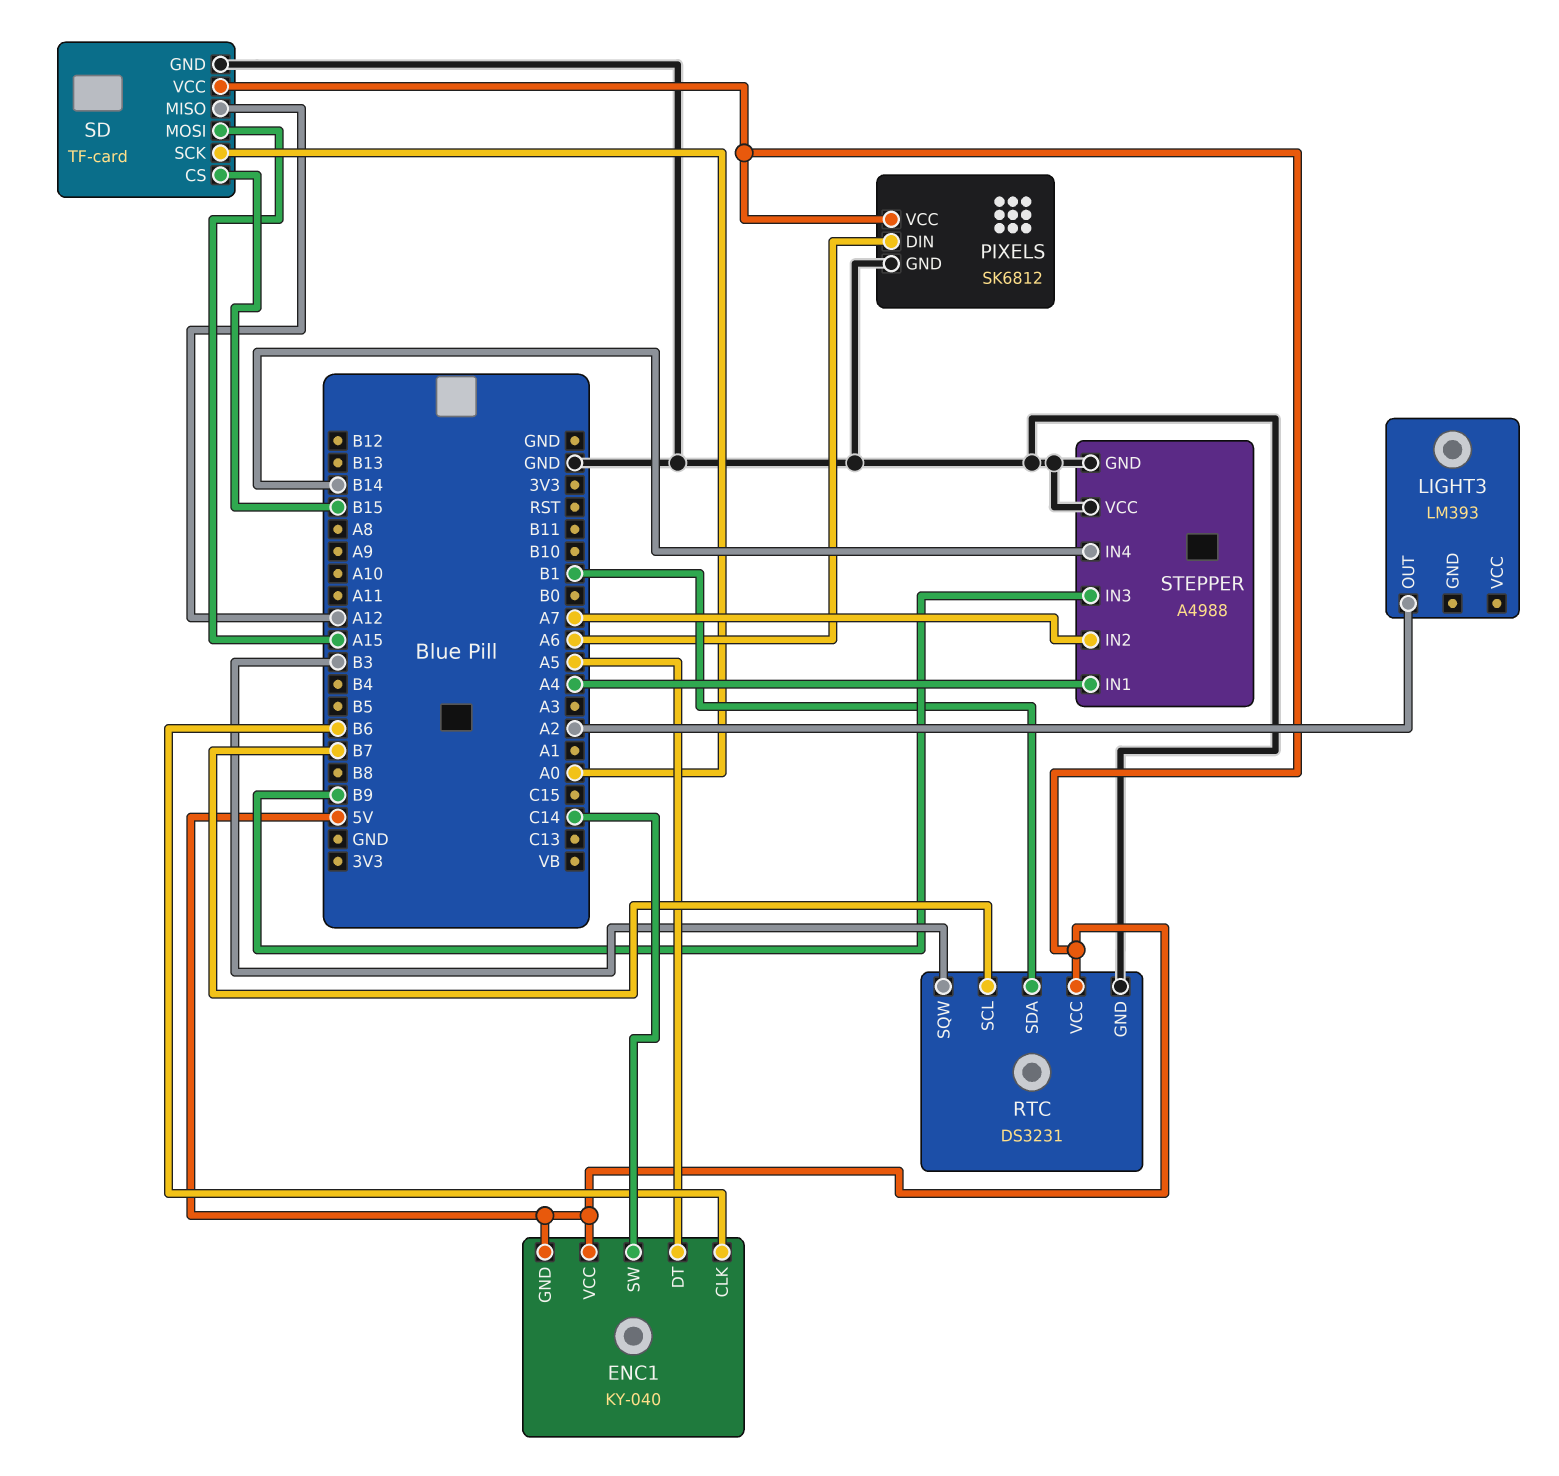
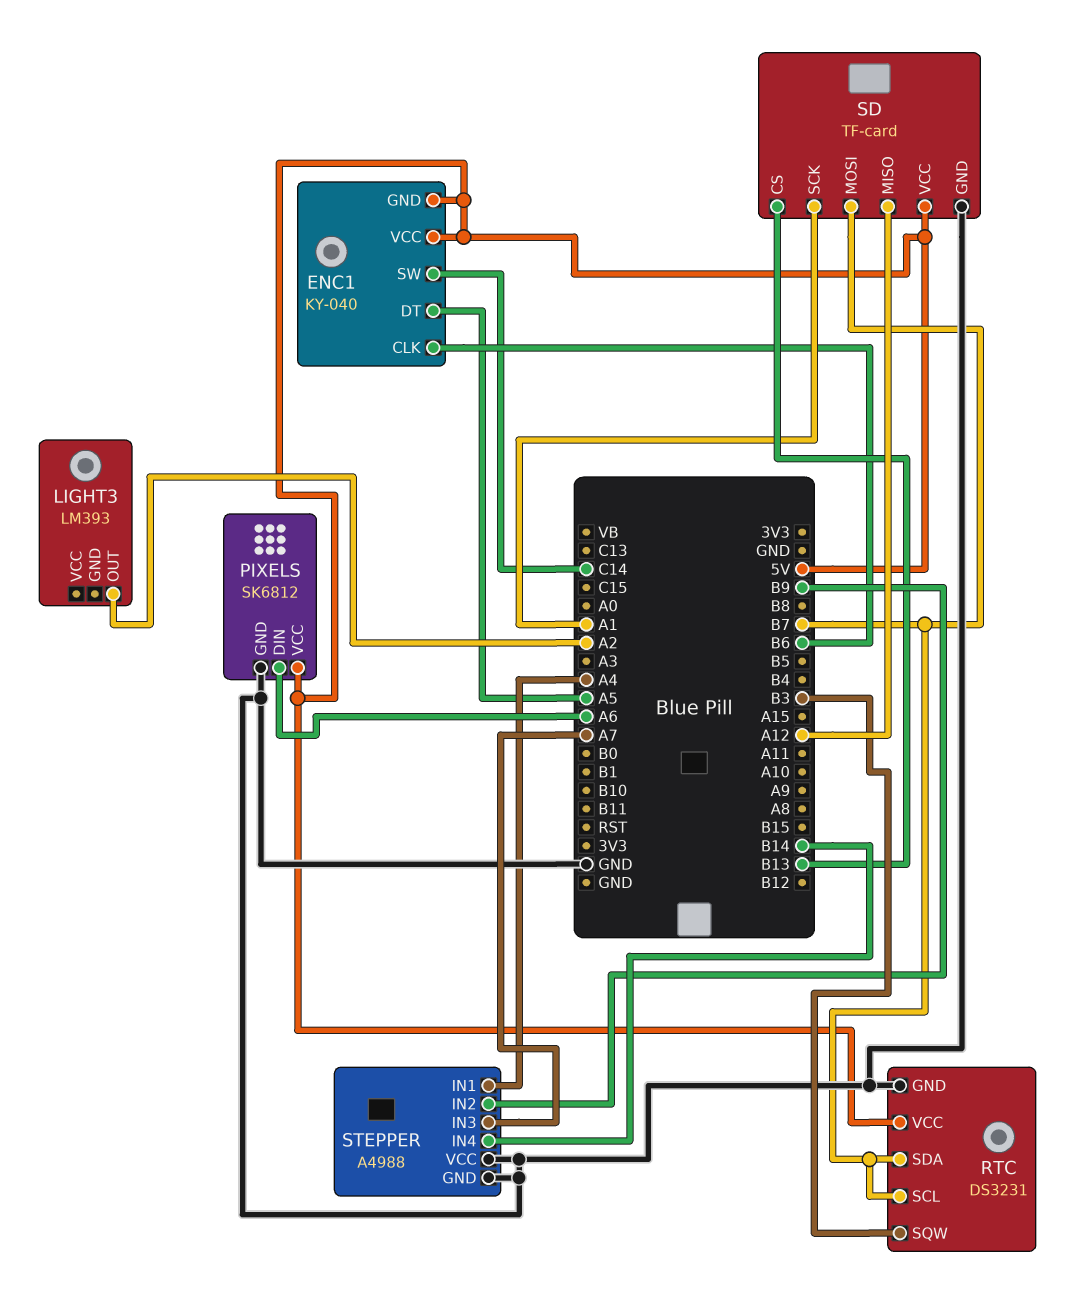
RTC pin SDA: B1 -> B7
SD pin CS: B15 -> B13
SD pin MOSI: A15 -> B7
SD pin SCK: A0 -> A1
STEPPER pin IN2: A7 -> B9
STEPPER pin IN3: B9 -> A7

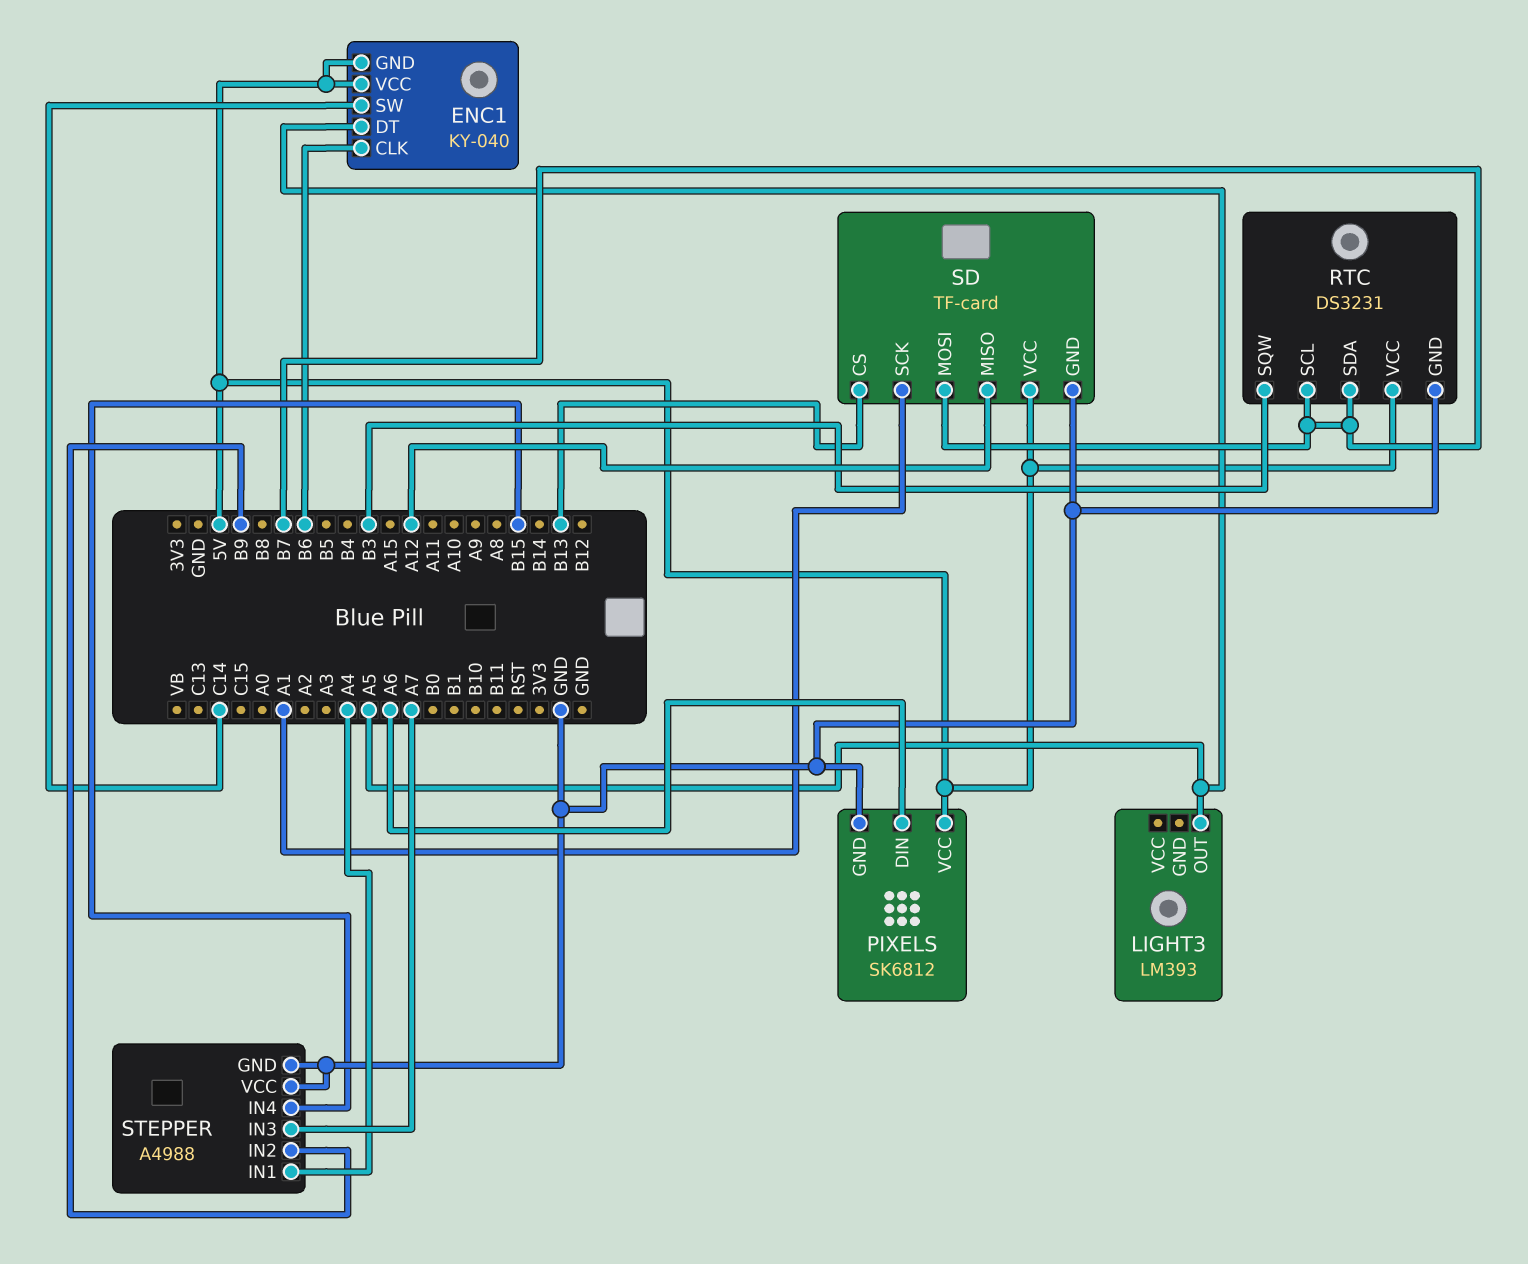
LIGHT3 pin OUT: A2 -> A5
STEPPER pin IN4: B14 -> B15

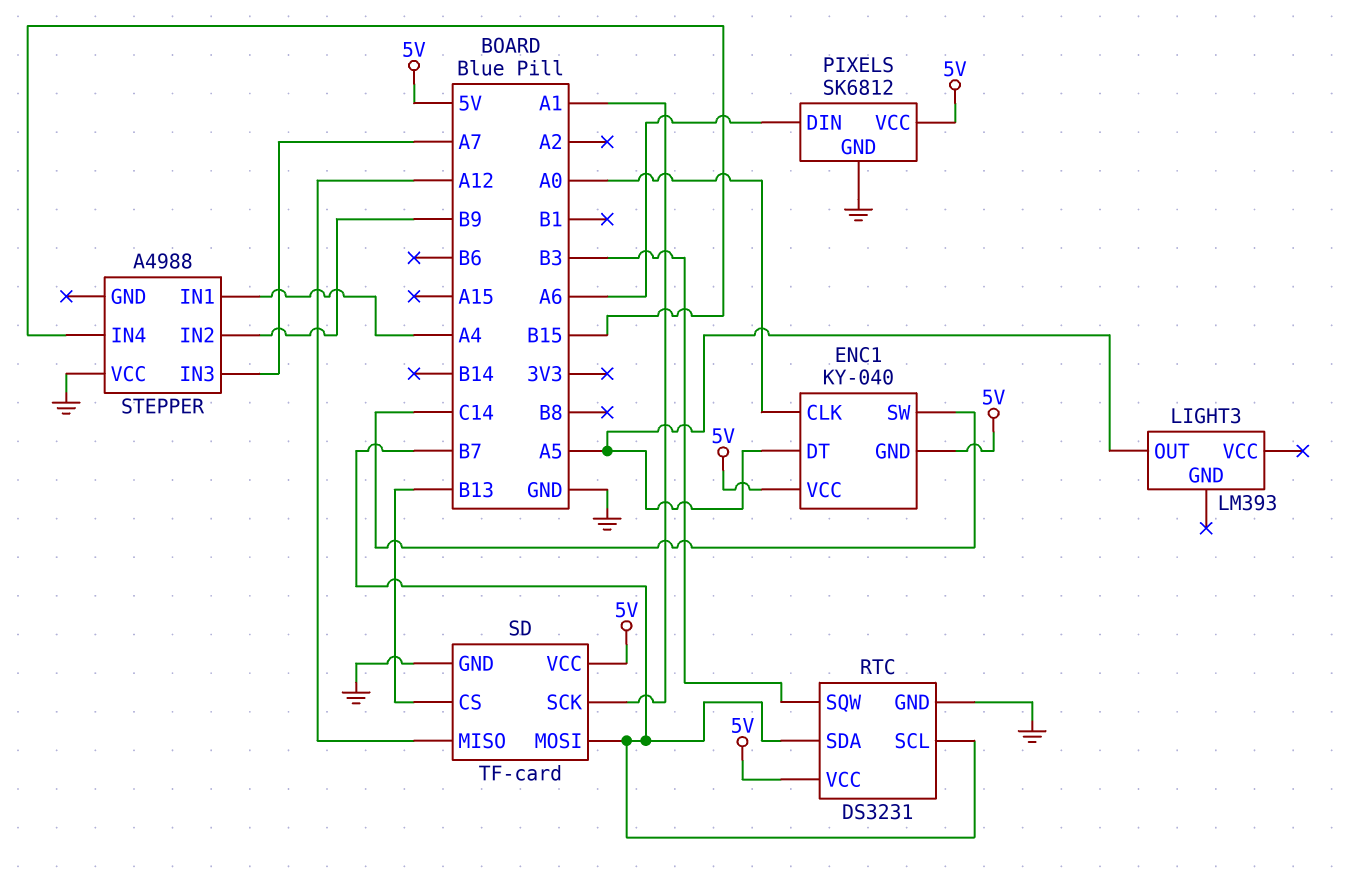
ENC1 pin CLK: B6 -> A0
STEPPER pin GND: GND -> none

